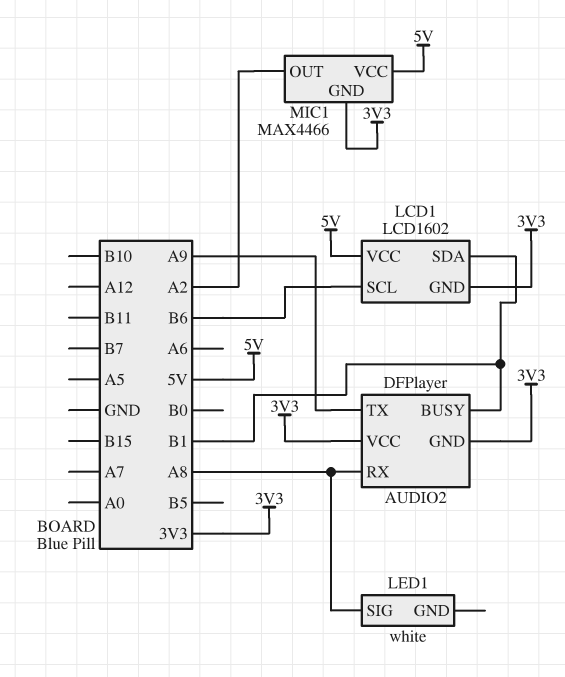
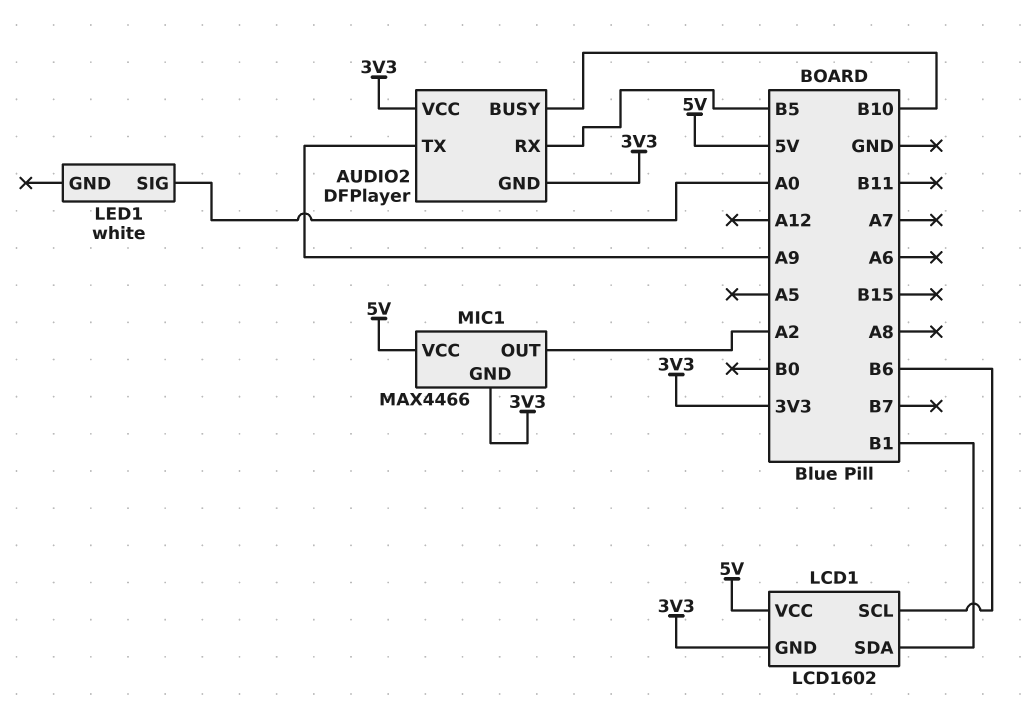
AUDIO2 pin BUSY: B1 -> B10
AUDIO2 pin RX: A8 -> B5
LED1 pin SIG: A8 -> A0

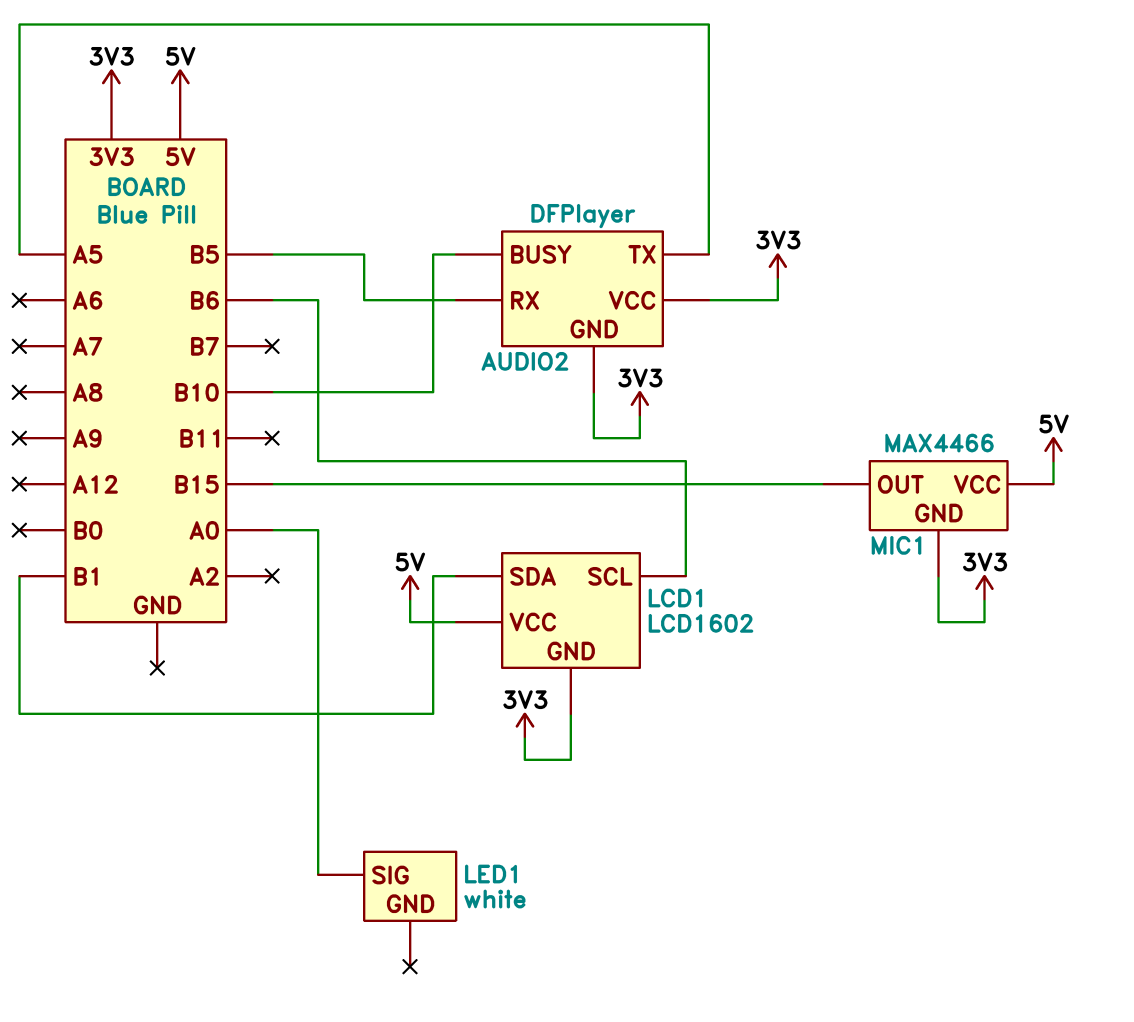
AUDIO2 pin TX: A9 -> A5
MIC1 pin OUT: A2 -> B15

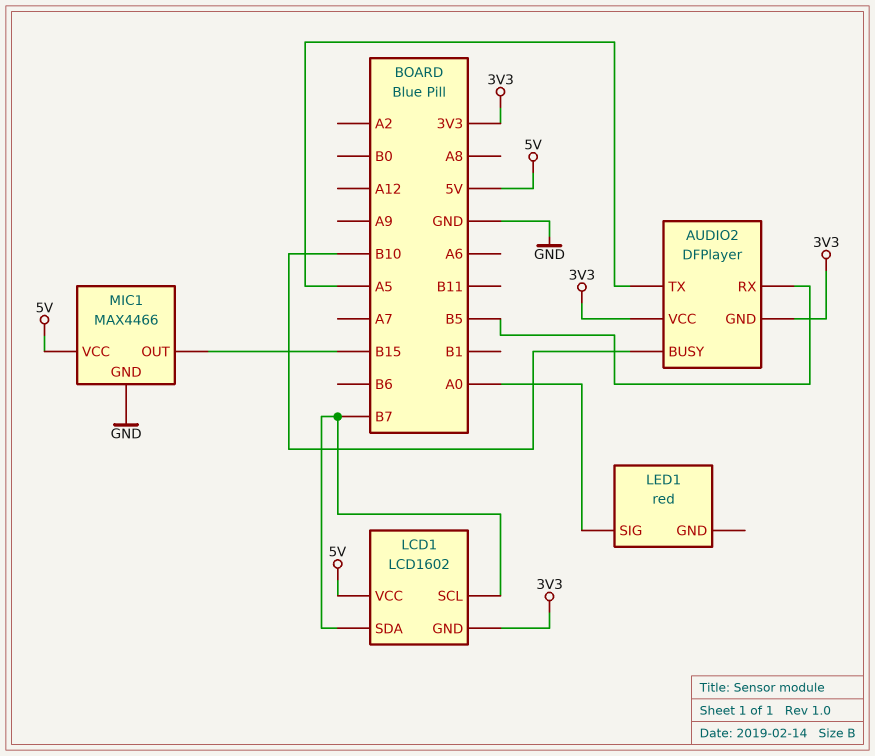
LCD1 pin SCL: B6 -> B7
LCD1 pin SDA: B1 -> B7
LED1: white -> red
MIC1 pin GND: 3V3 -> GND

